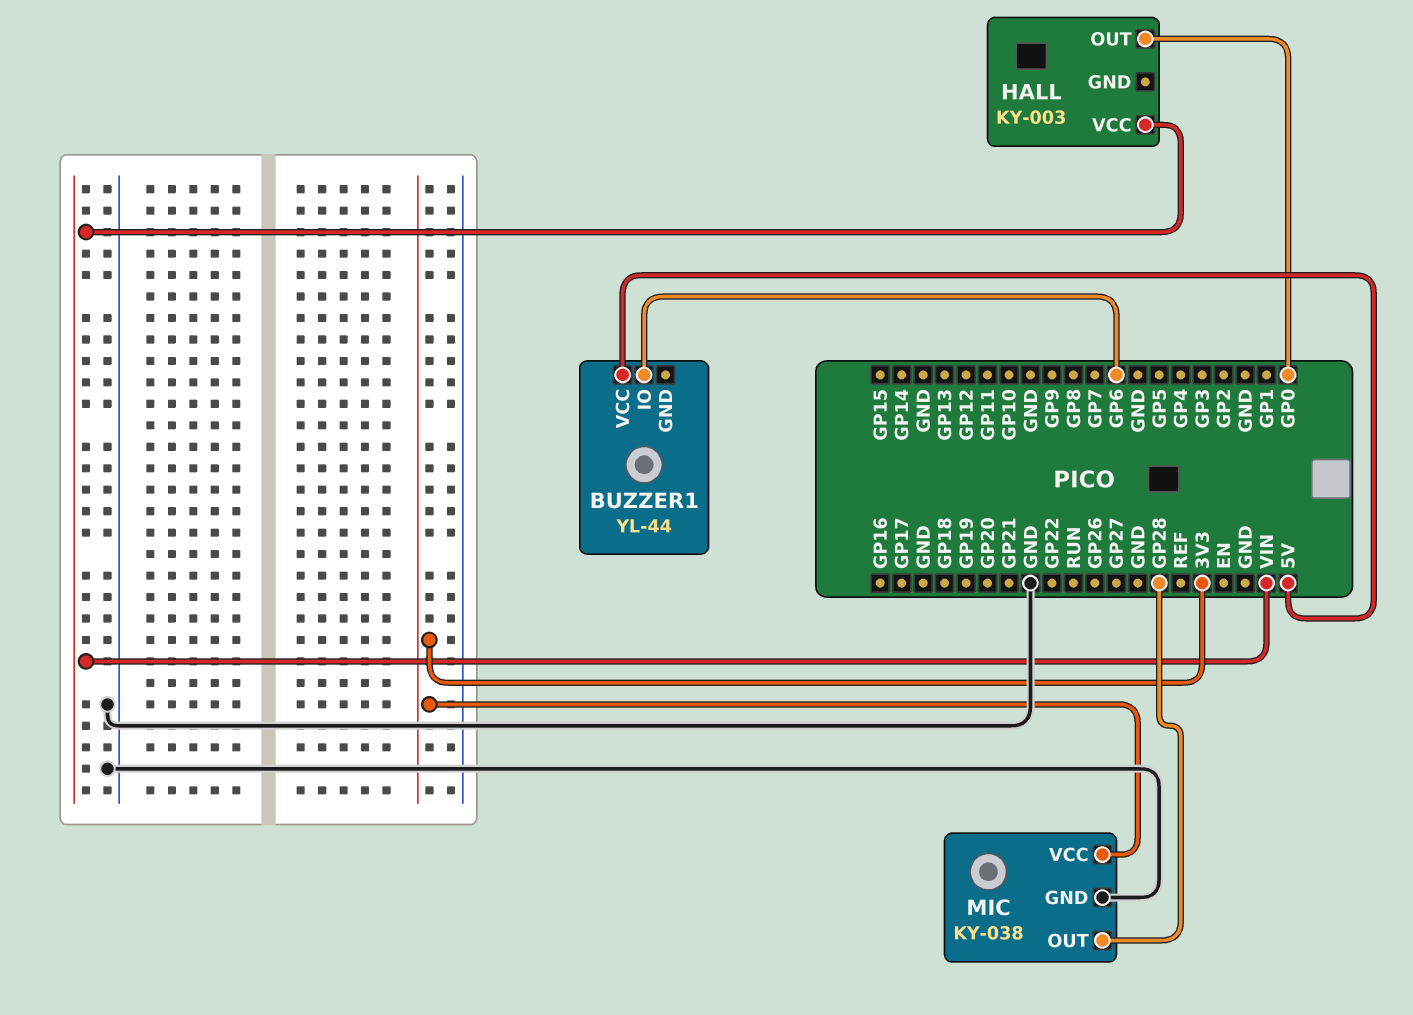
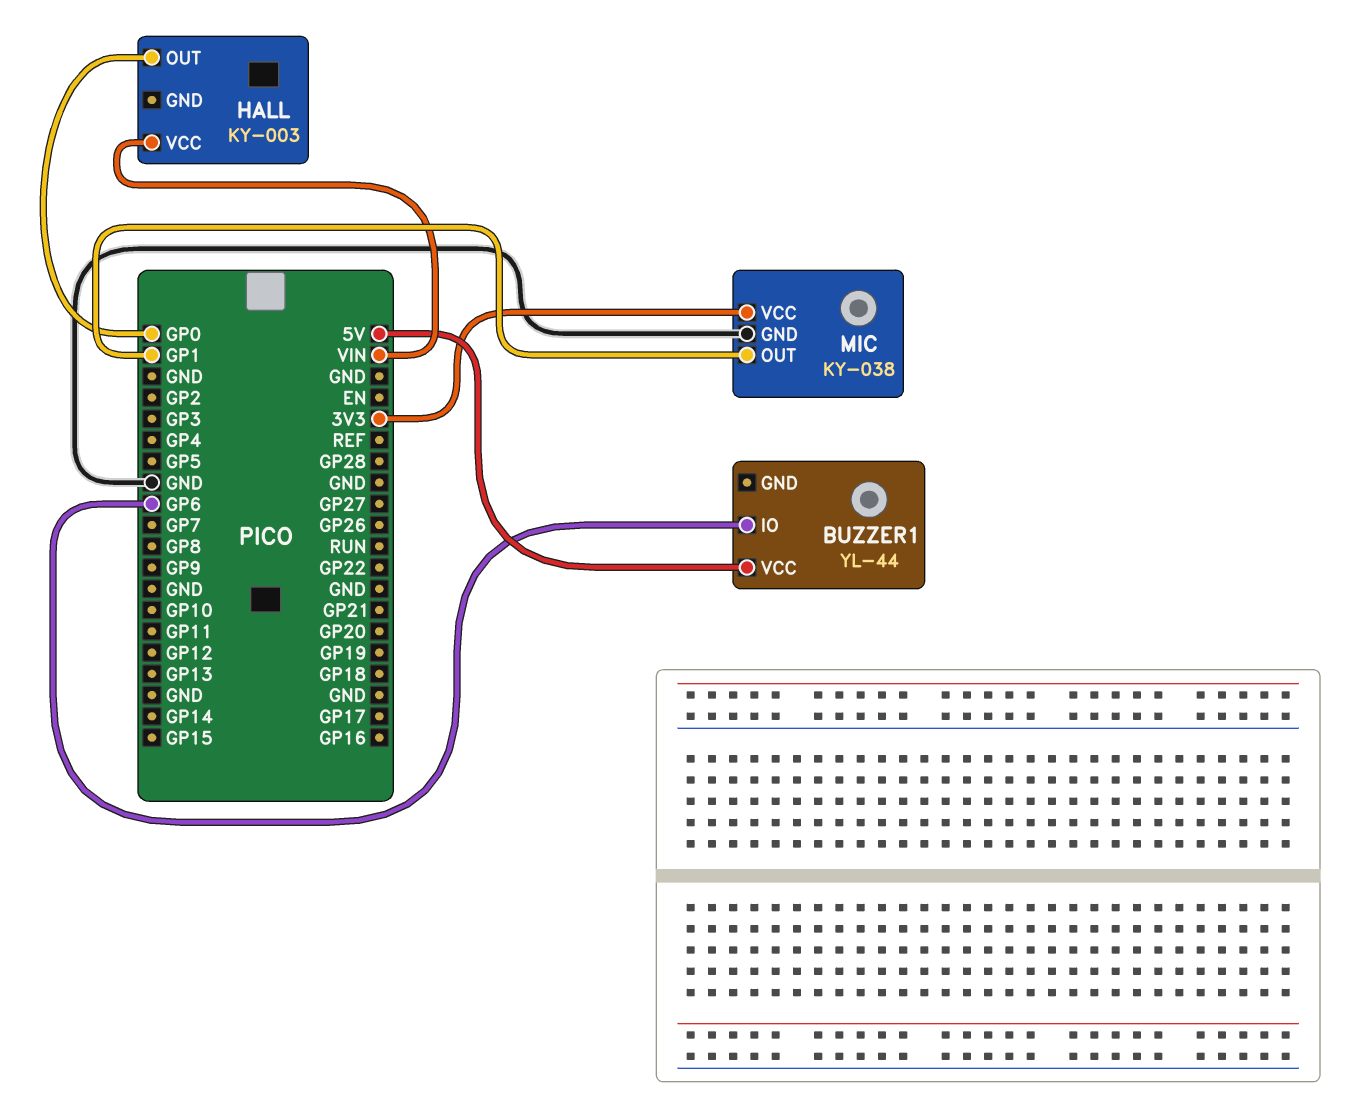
MIC pin OUT: GP28 -> GP1

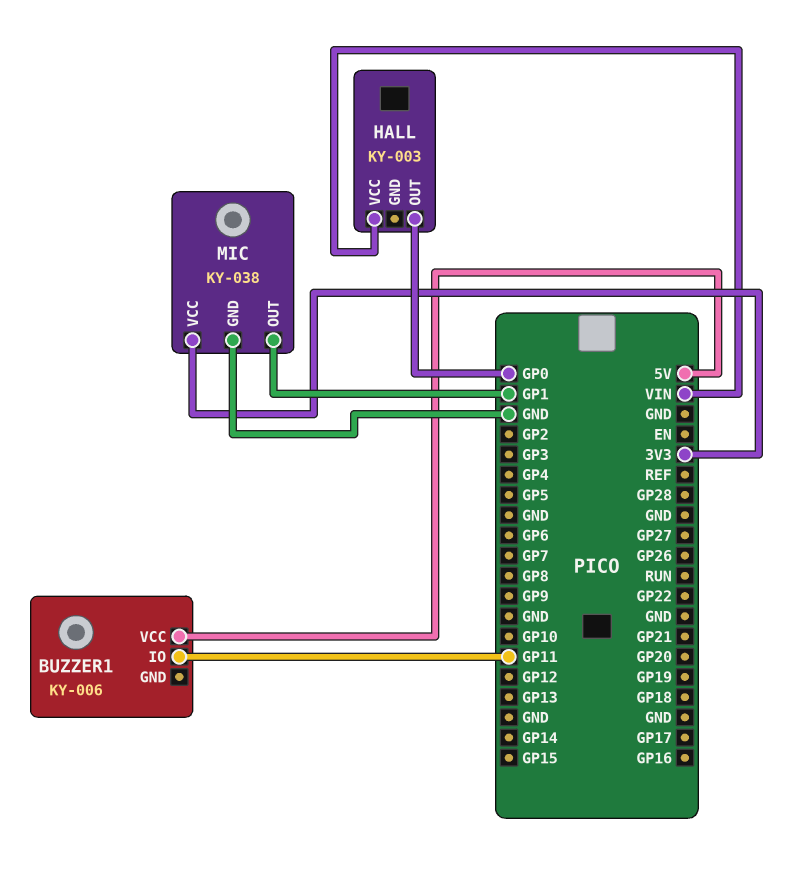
BUZZER1: YL-44 -> KY-006
BUZZER1 pin IO: GP6 -> GP11

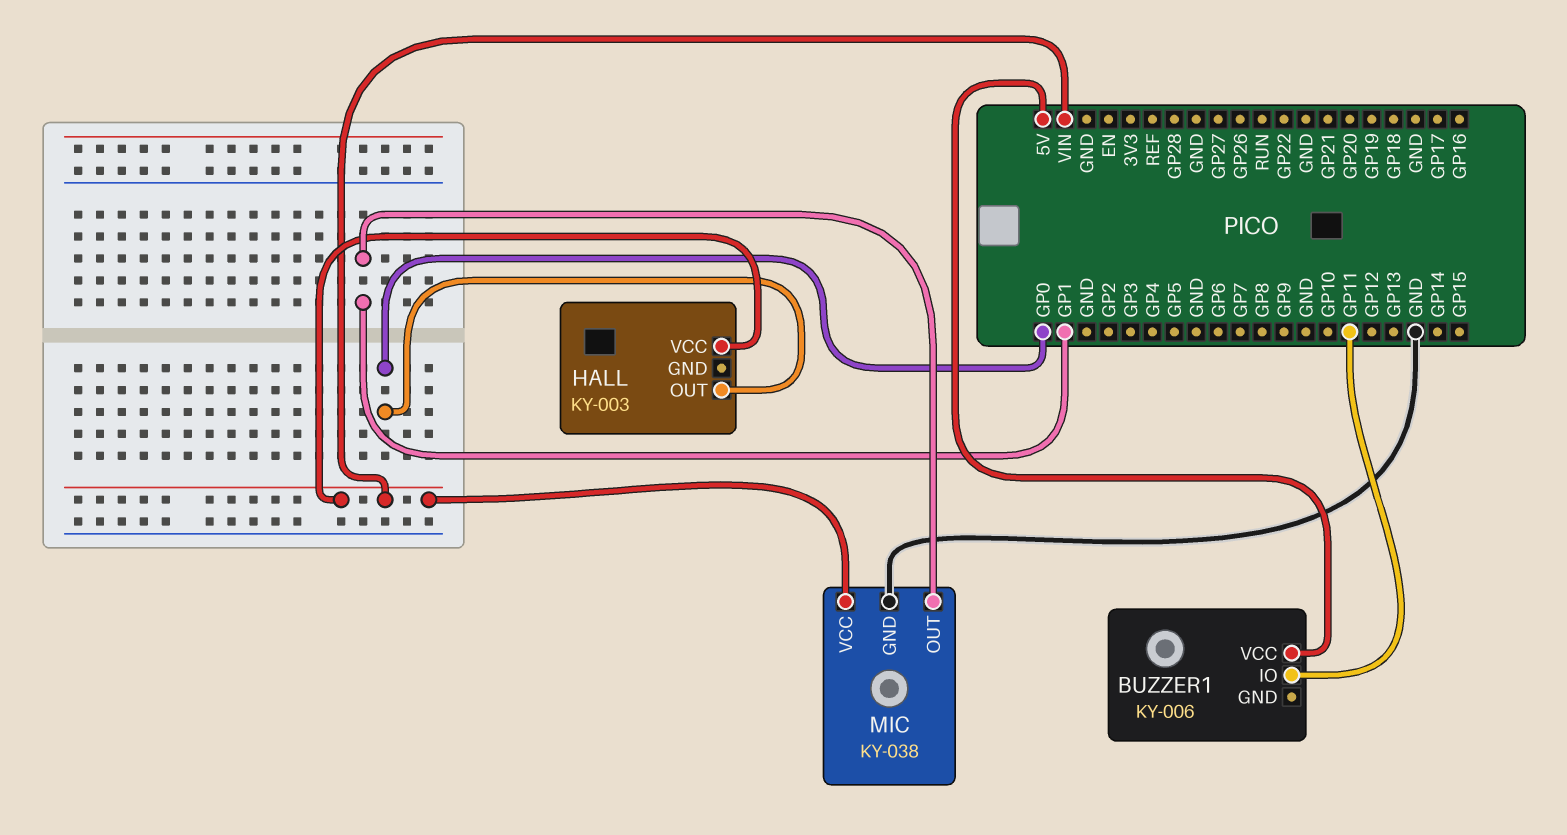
MIC pin VCC: 3V3 -> VIN

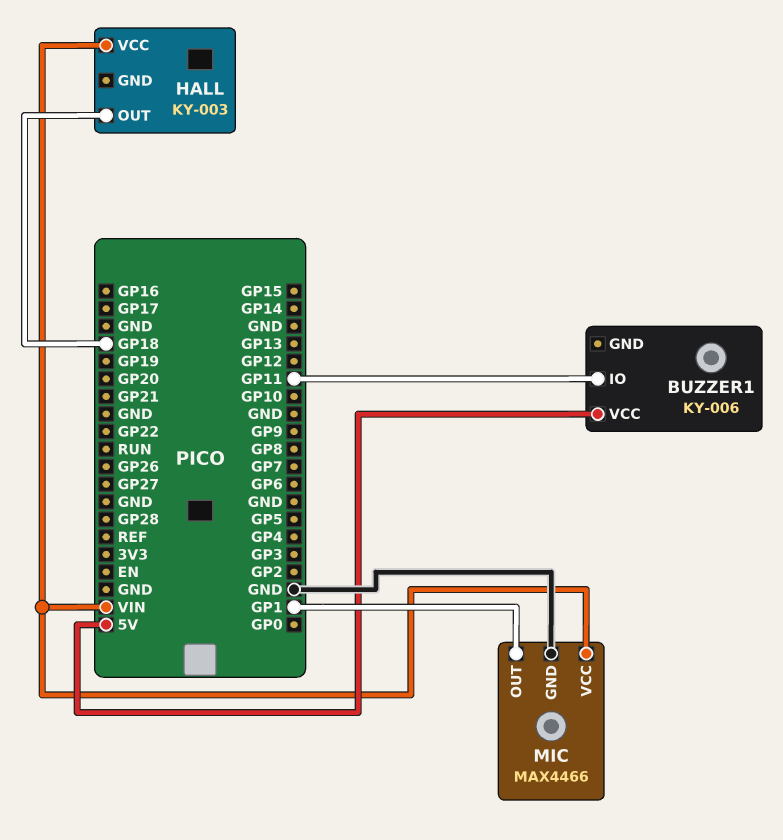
HALL pin OUT: GP0 -> GP18
MIC: KY-038 -> MAX4466

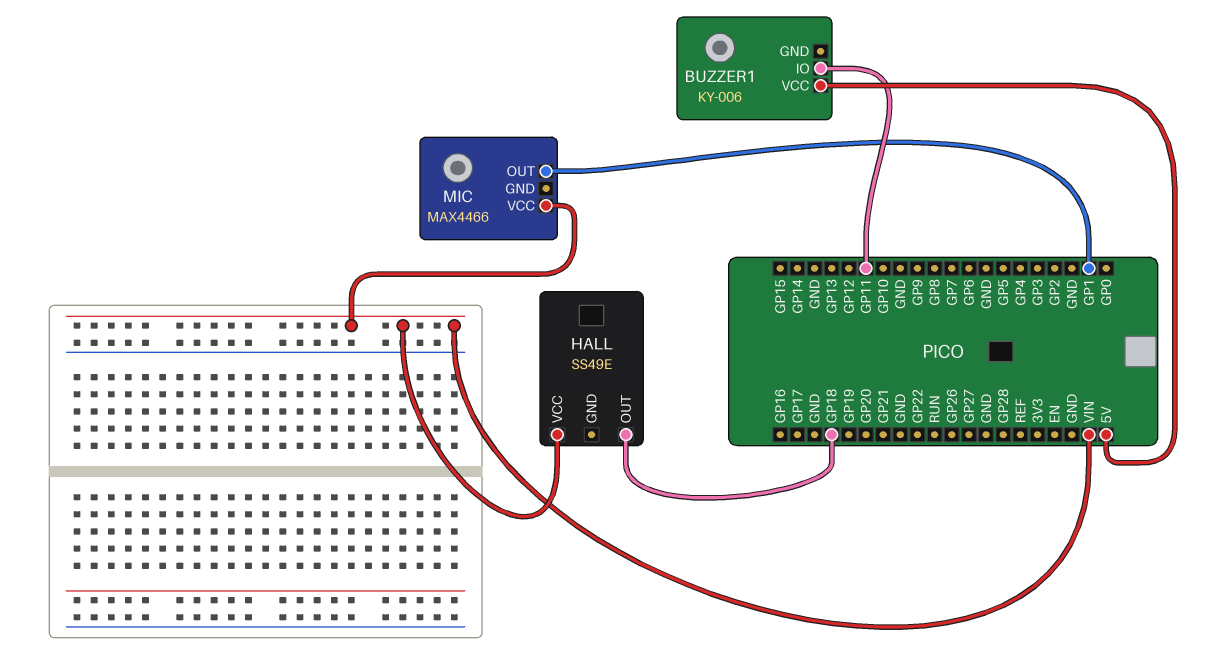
HALL: KY-003 -> SS49E
MIC pin GND: GND -> none

